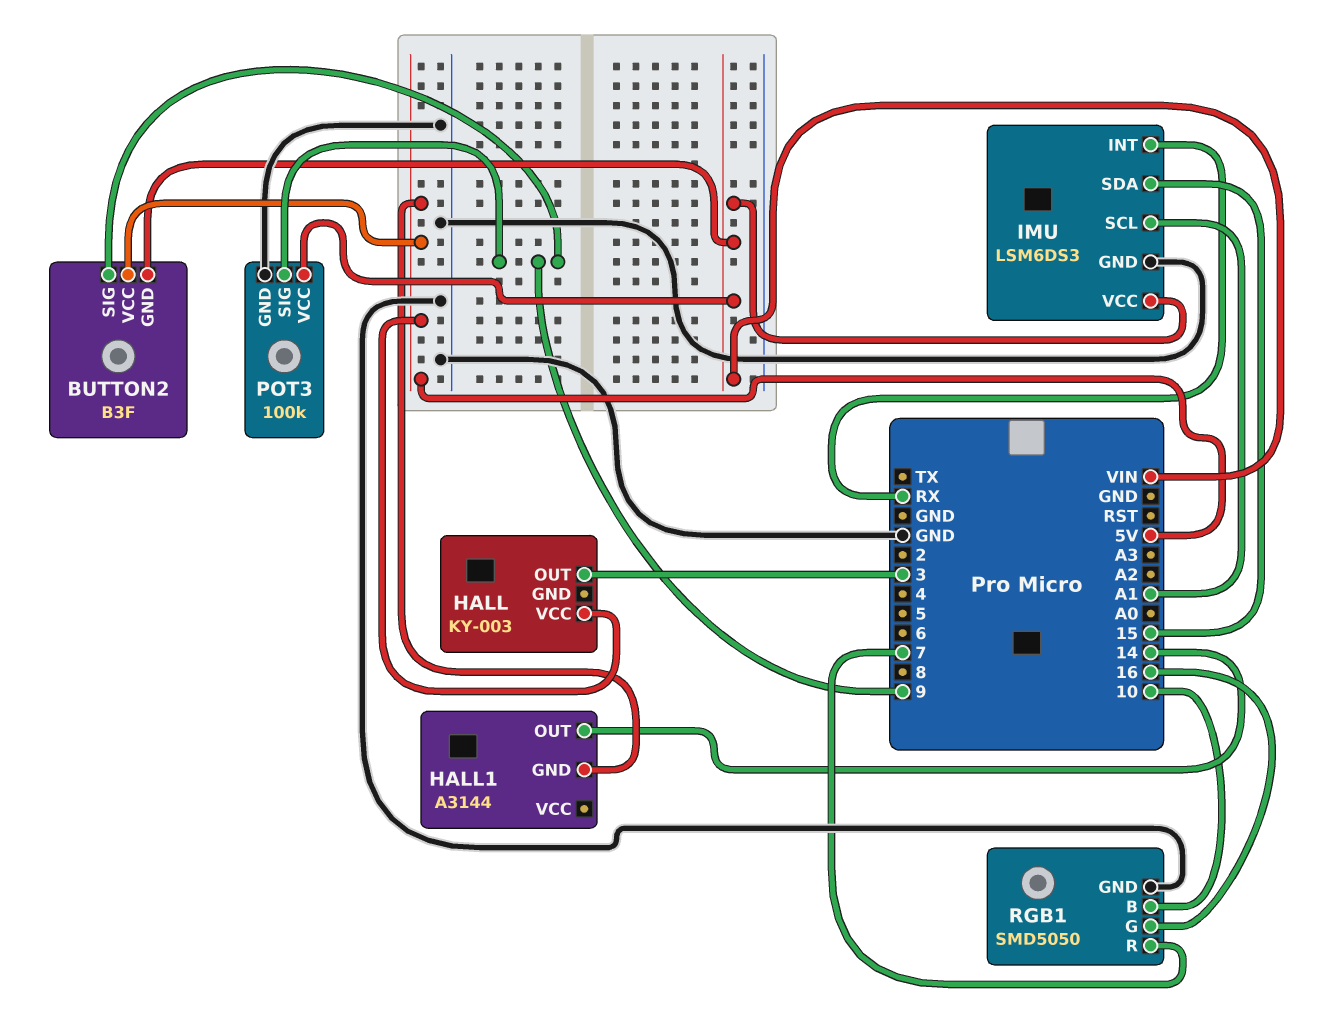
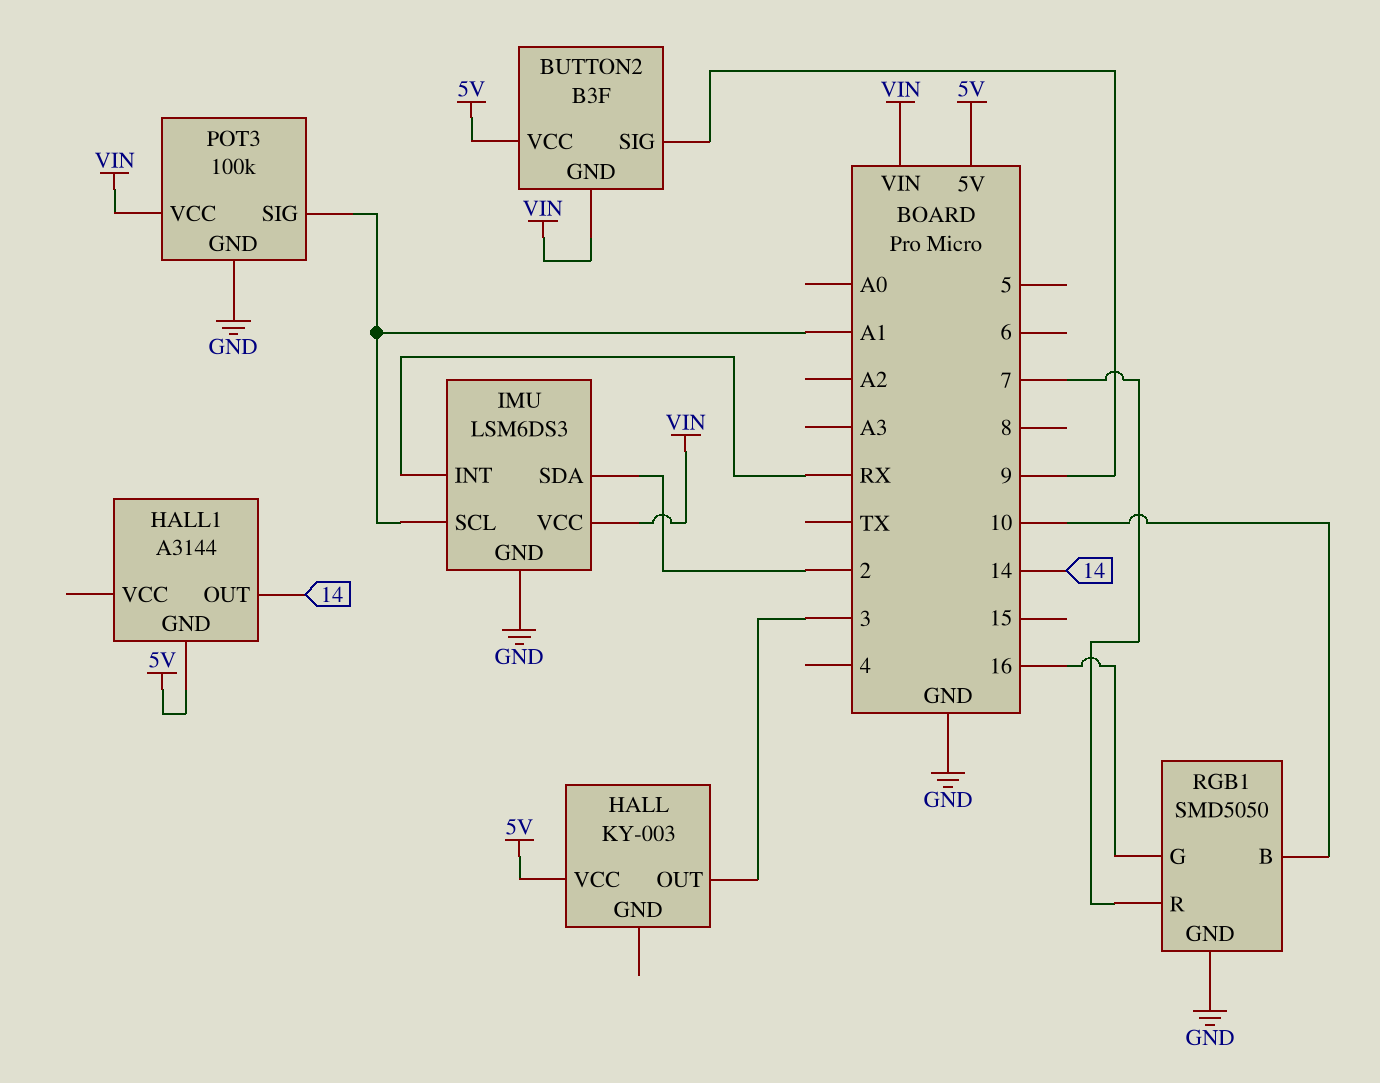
IMU pin SDA: 15 -> 2
POT3 pin SIG: 9 -> A1

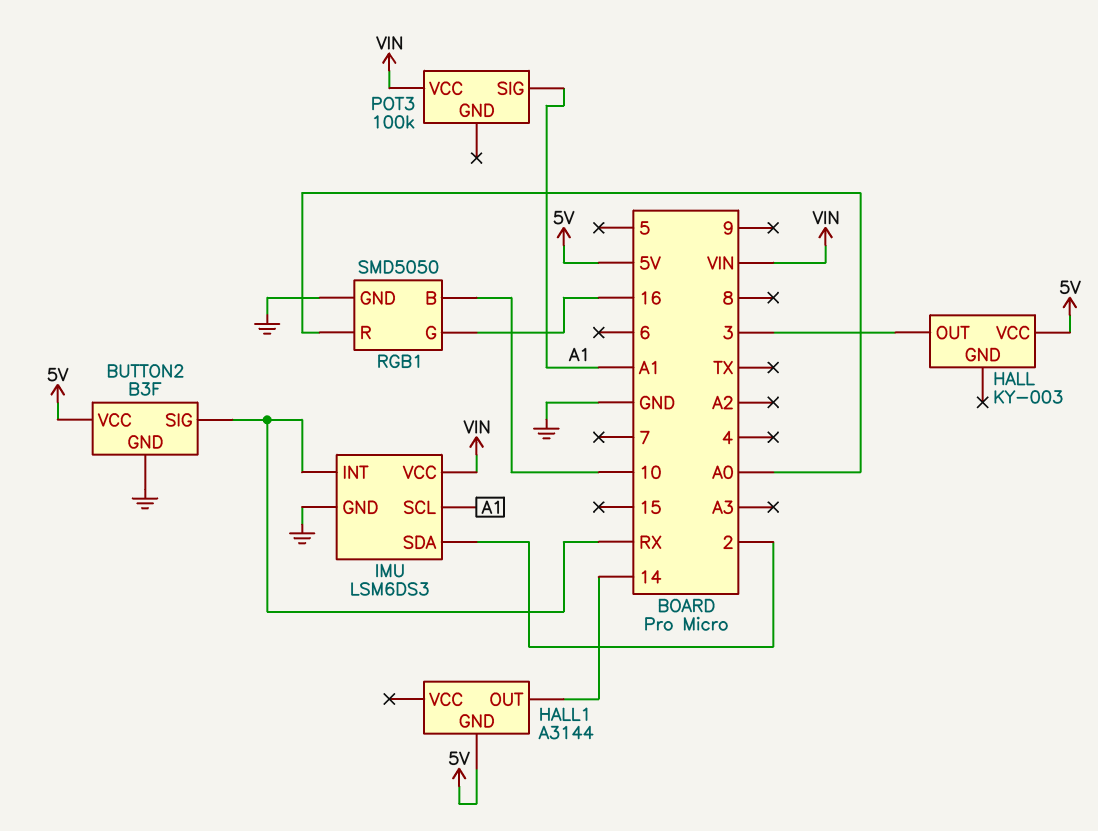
BUTTON2 pin GND: VIN -> GND
BUTTON2 pin SIG: 9 -> RX
POT3 pin GND: GND -> none
RGB1 pin R: 7 -> A0

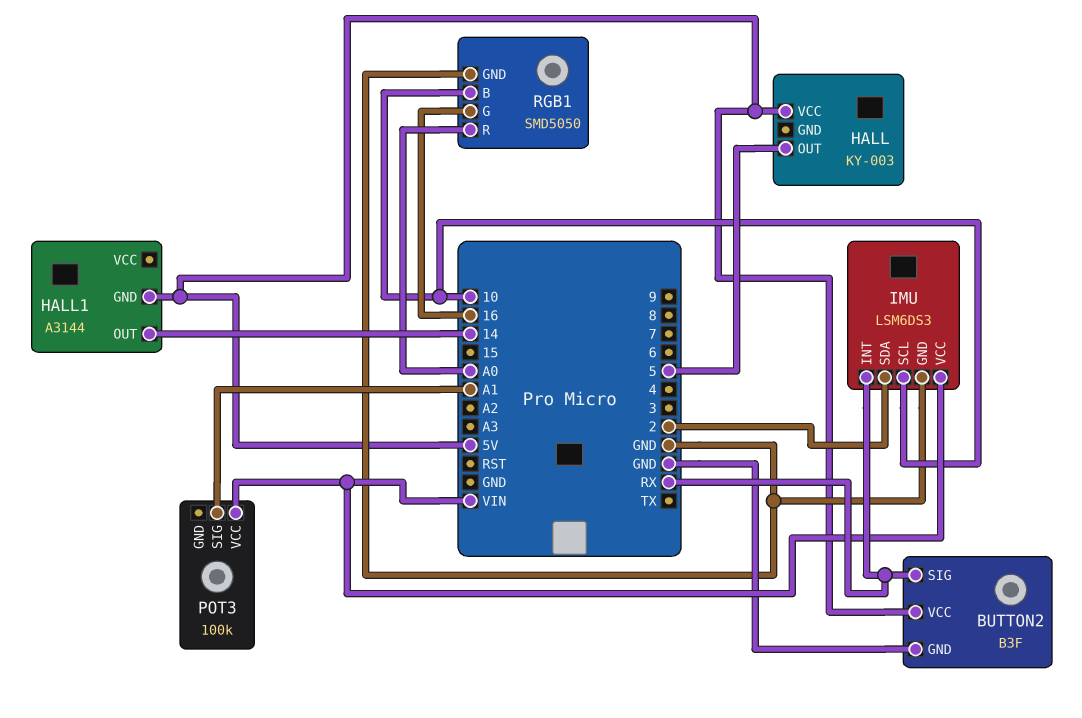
HALL pin OUT: 3 -> 5
IMU pin SCL: A1 -> 10

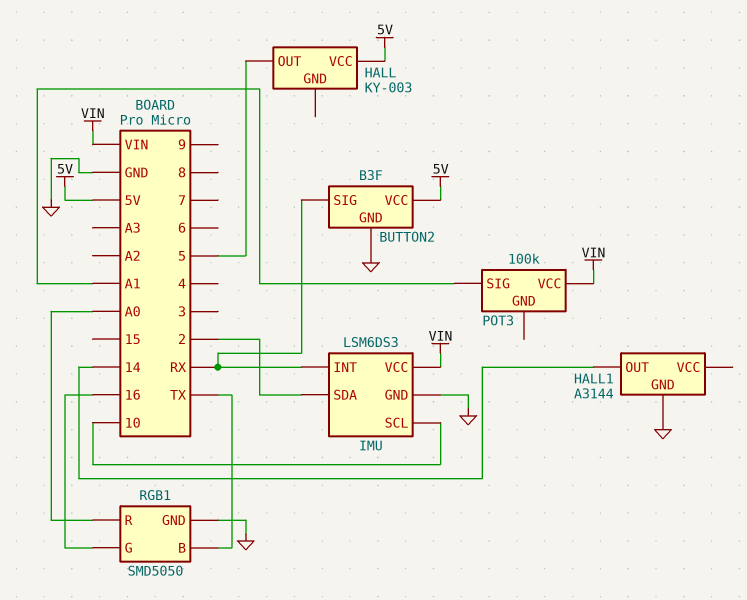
HALL1 pin GND: 5V -> GND
RGB1 pin B: 10 -> TX

